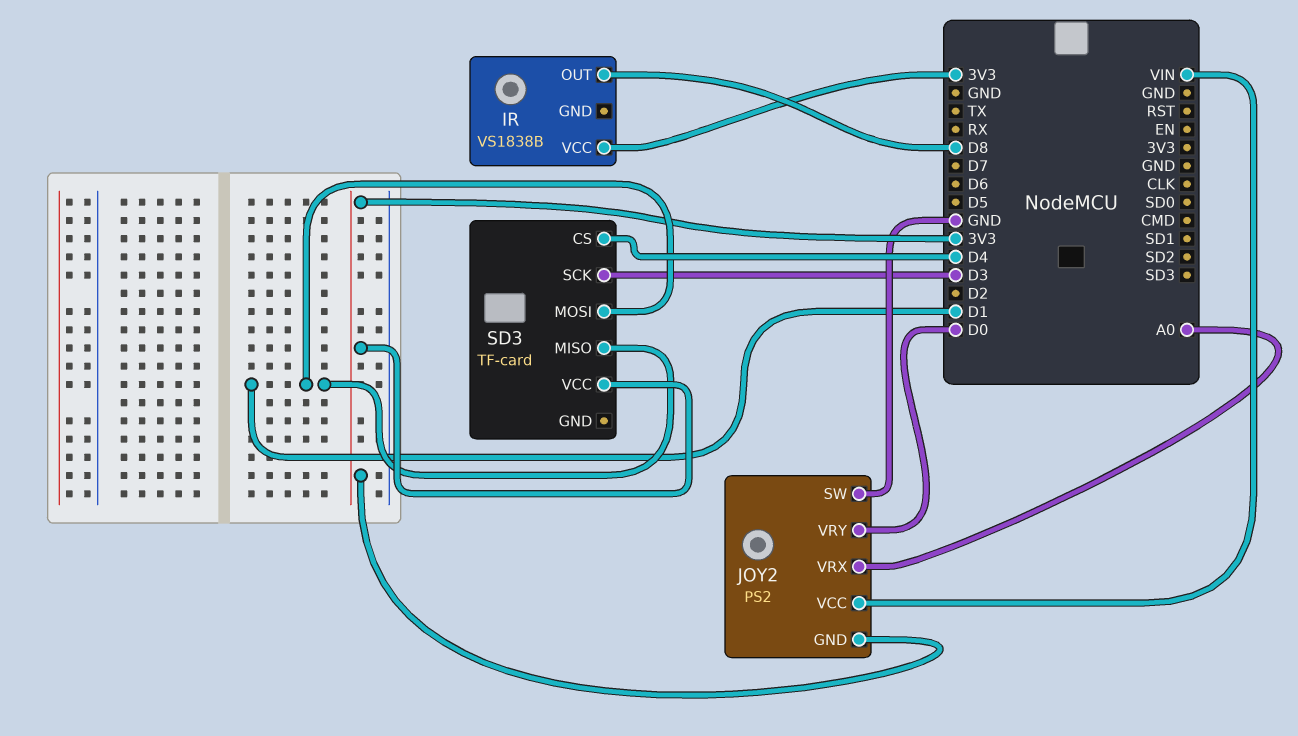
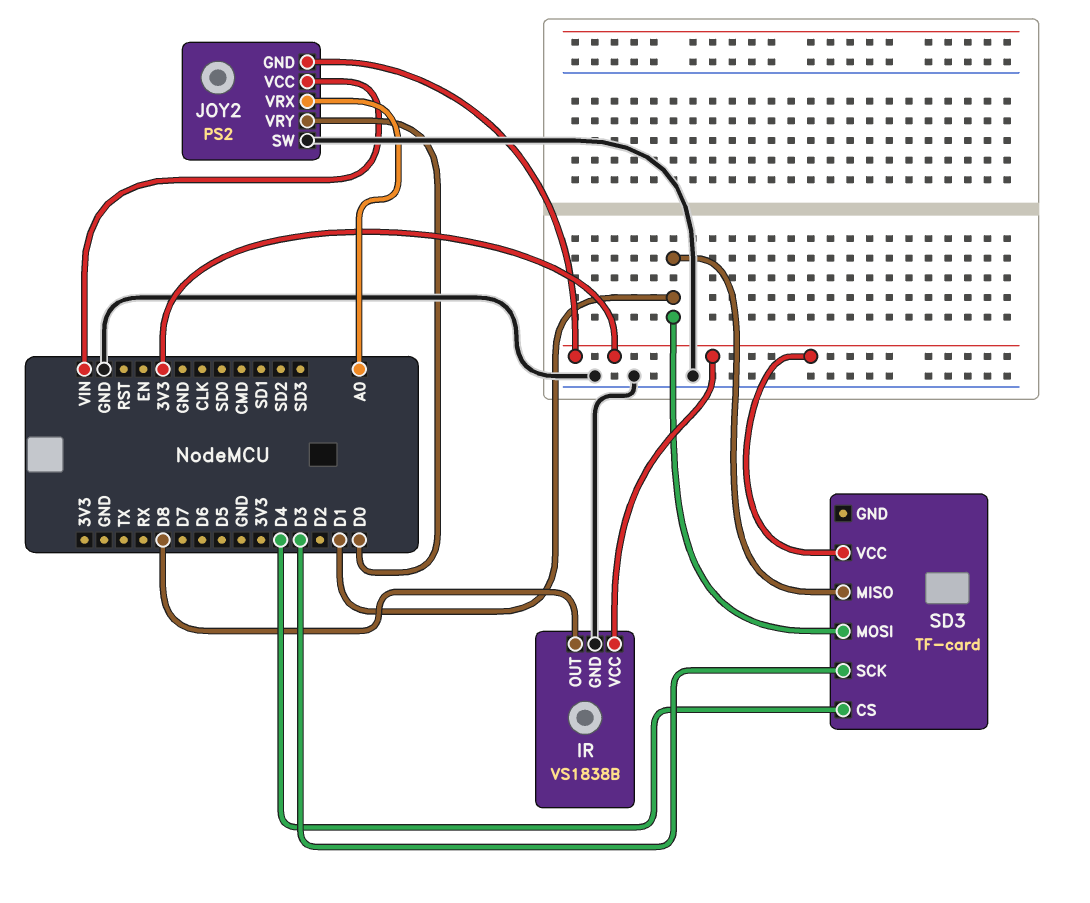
IR pin GND: none -> GND

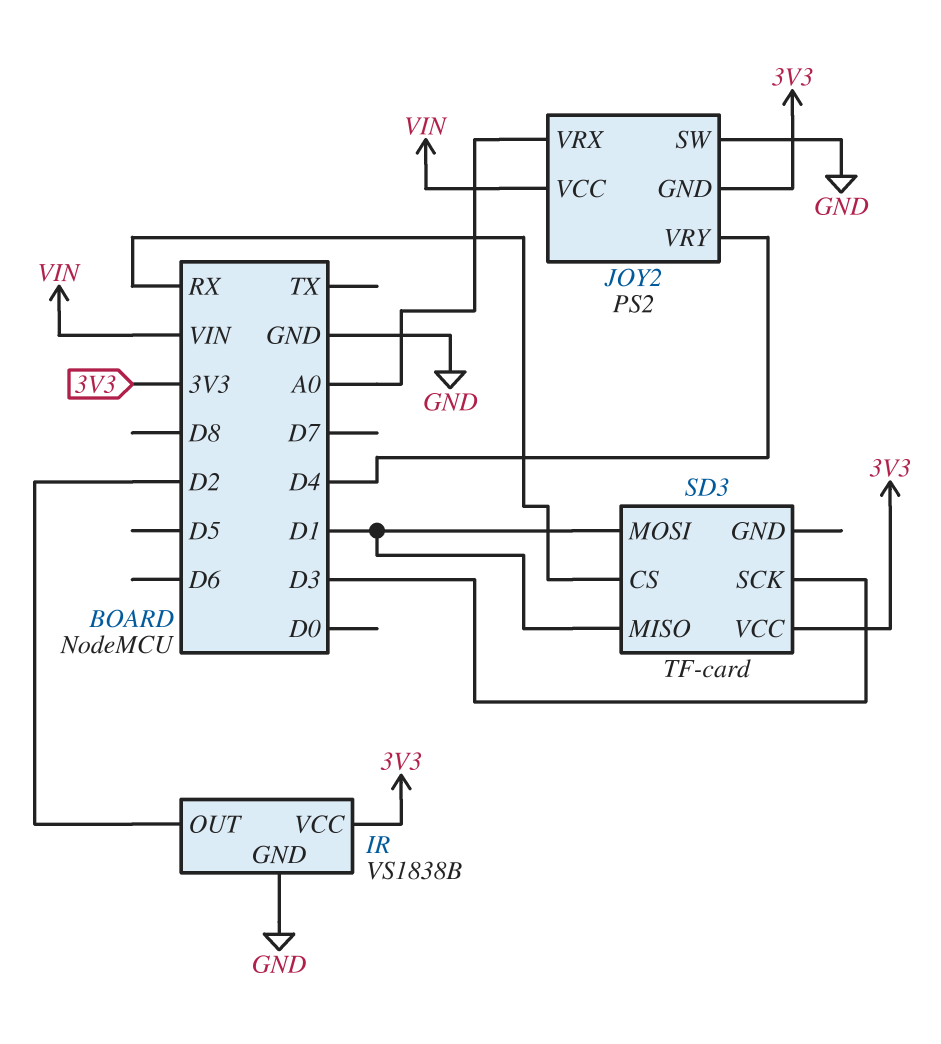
IR pin OUT: D8 -> D2
JOY2 pin VRY: D0 -> D4
SD3 pin CS: D4 -> RX

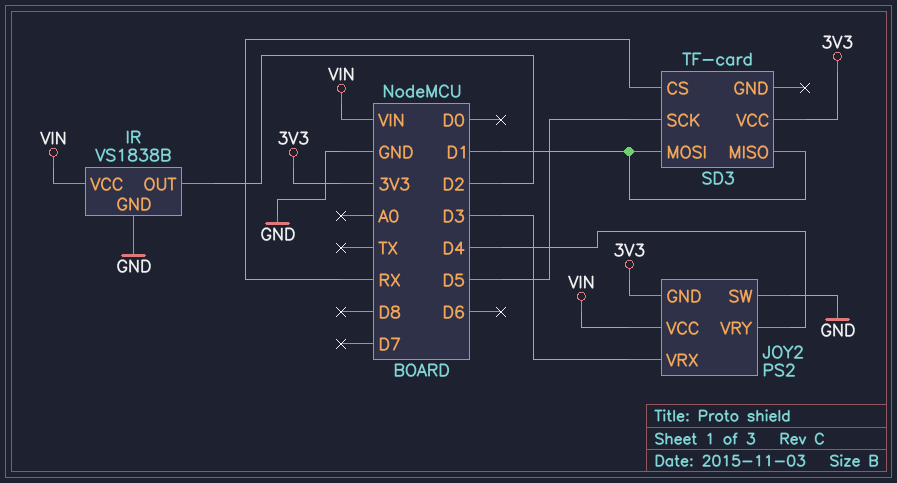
IR pin VCC: 3V3 -> VIN
JOY2 pin VRX: A0 -> D3
SD3 pin SCK: D3 -> D5

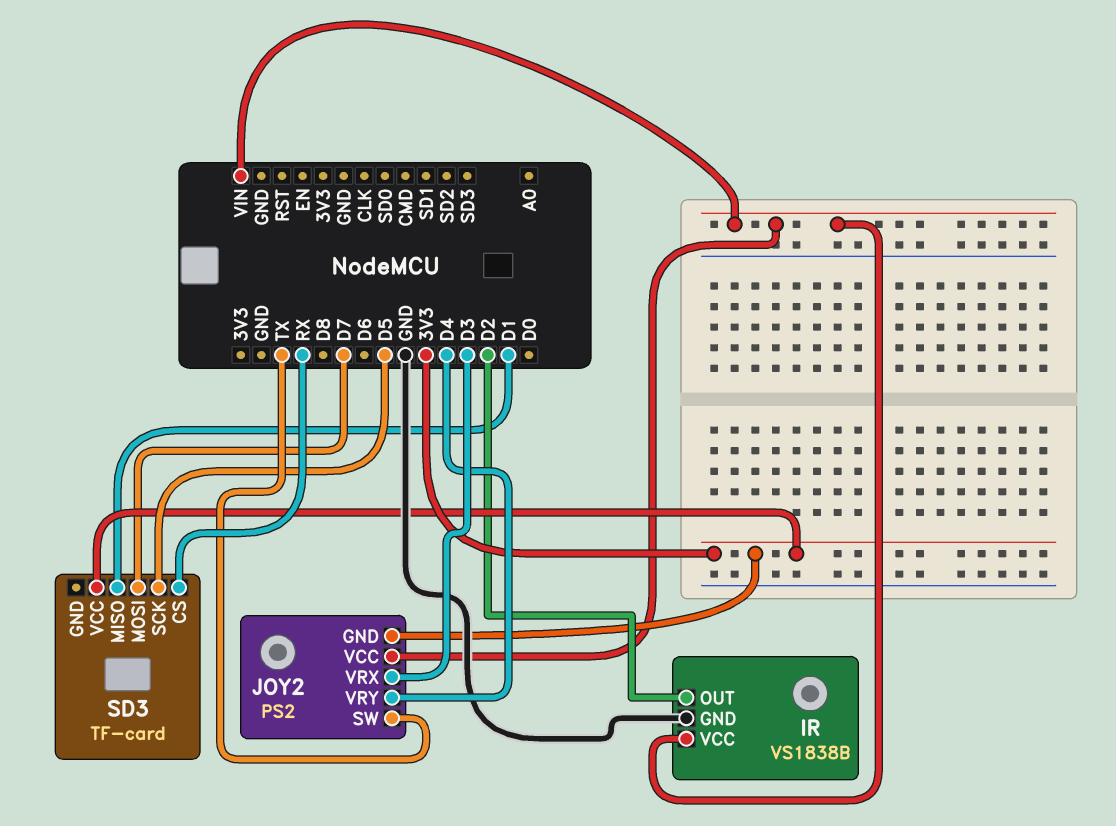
JOY2 pin SW: GND -> TX
SD3 pin MOSI: D1 -> D7

